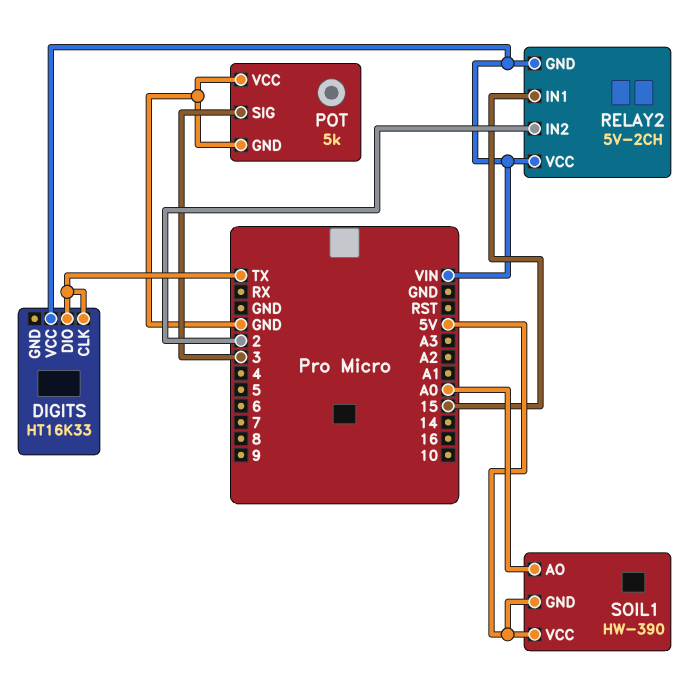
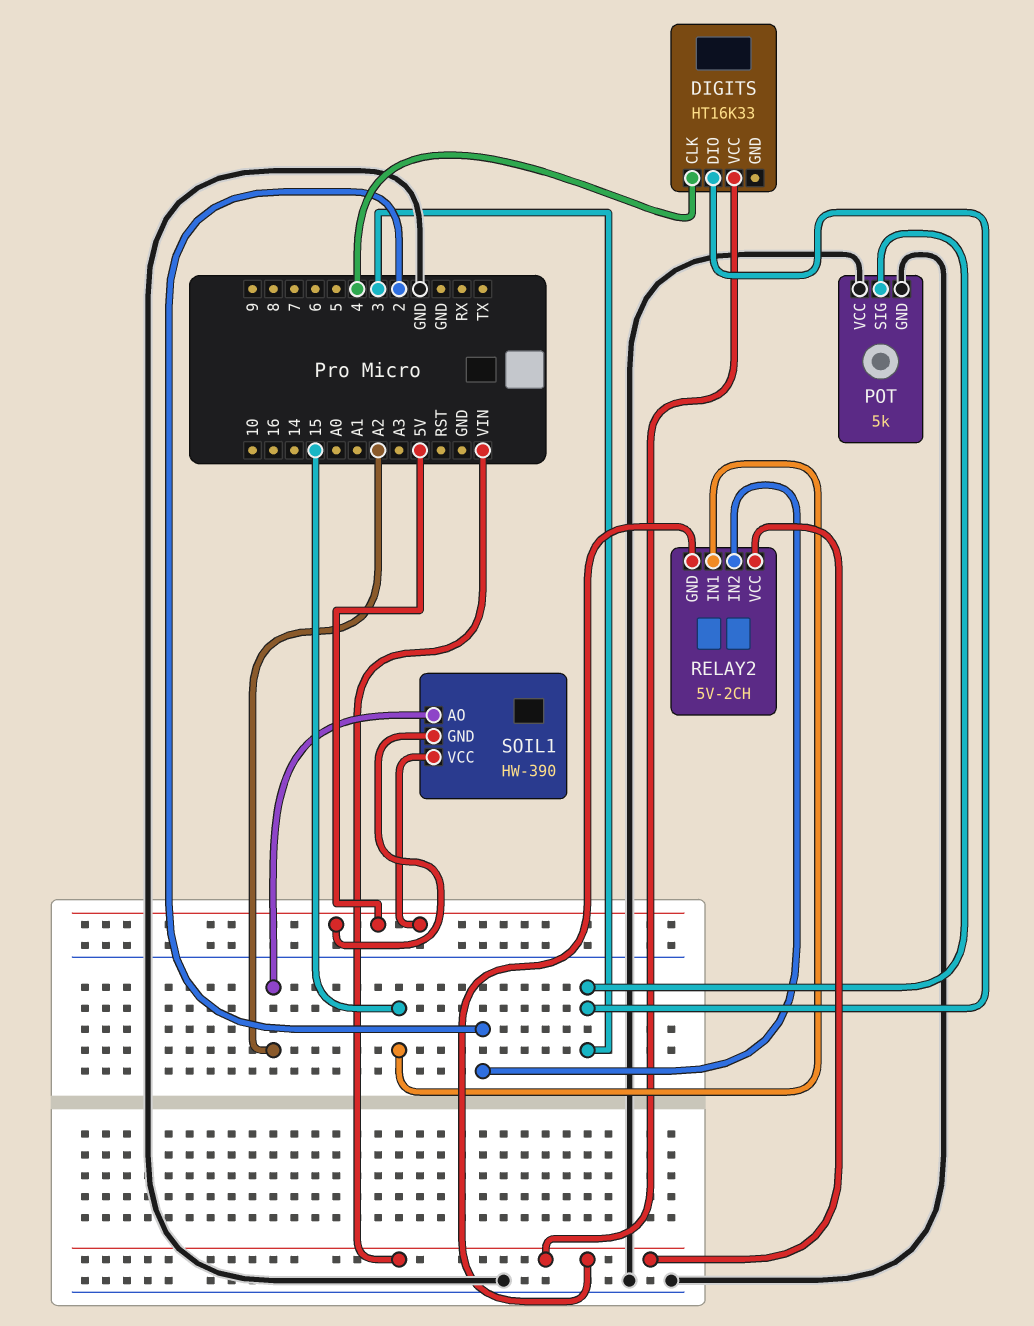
DIGITS pin CLK: TX -> 4
DIGITS pin DIO: TX -> 3
SOIL1 pin AO: A0 -> A2

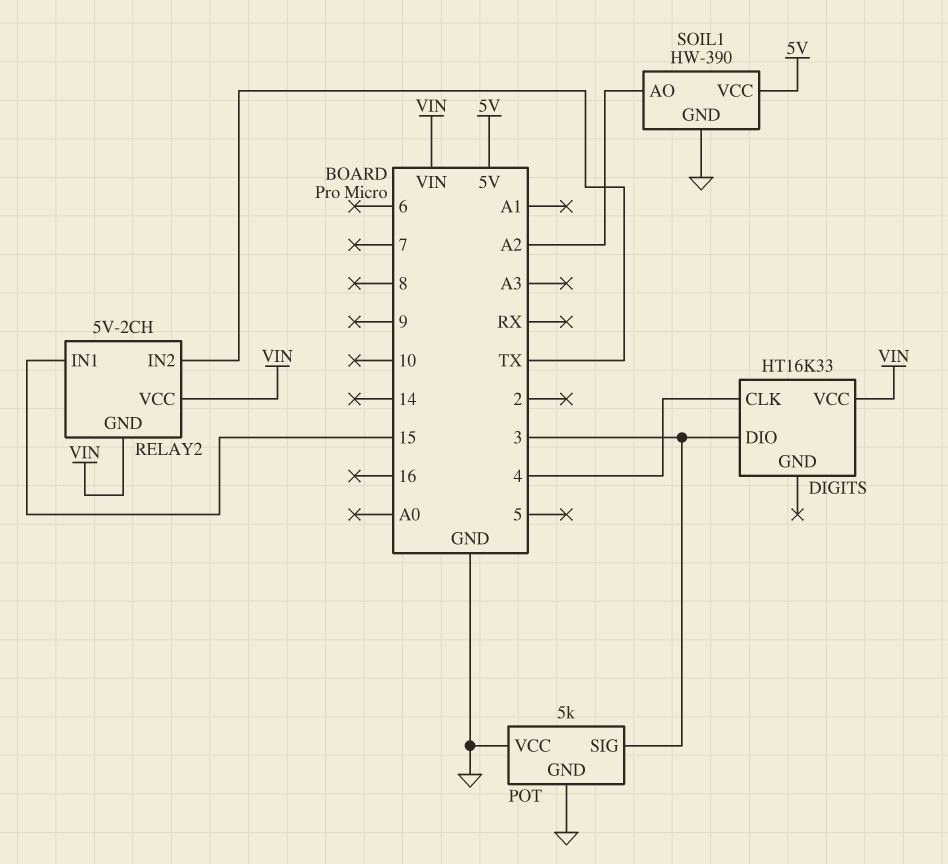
RELAY2 pin IN2: 2 -> TX
SOIL1 pin GND: 5V -> GND

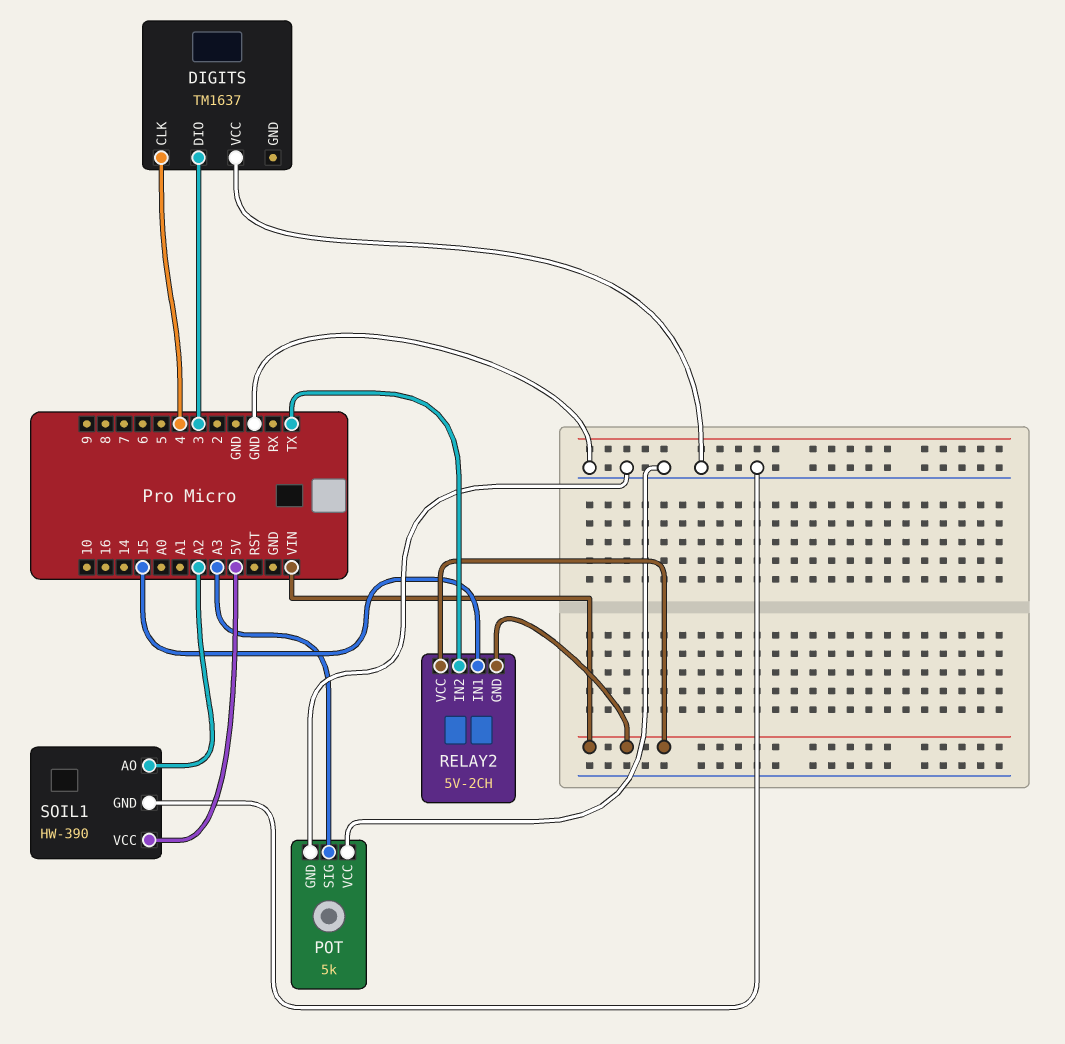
DIGITS: HT16K33 -> TM1637
DIGITS pin VCC: VIN -> GND
POT pin SIG: 3 -> A3

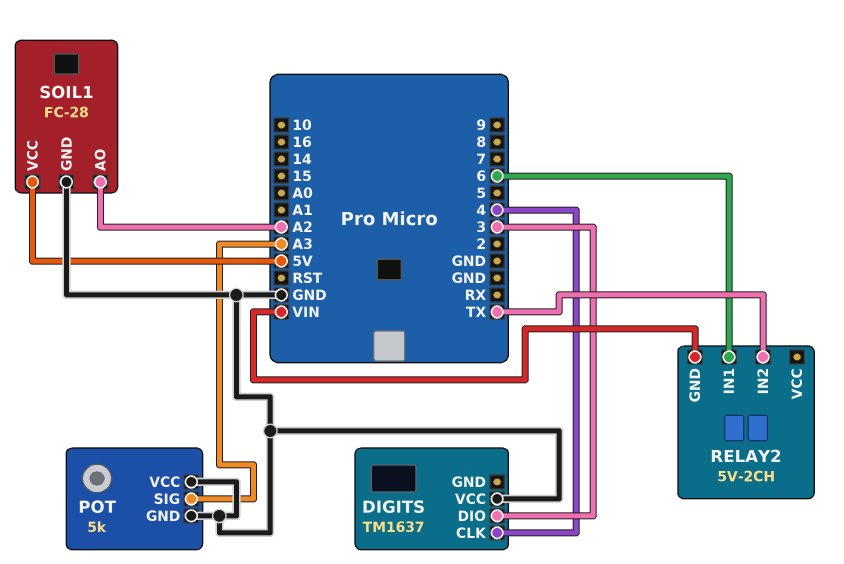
RELAY2 pin IN1: 15 -> 6
RELAY2 pin VCC: VIN -> none
SOIL1: HW-390 -> FC-28

